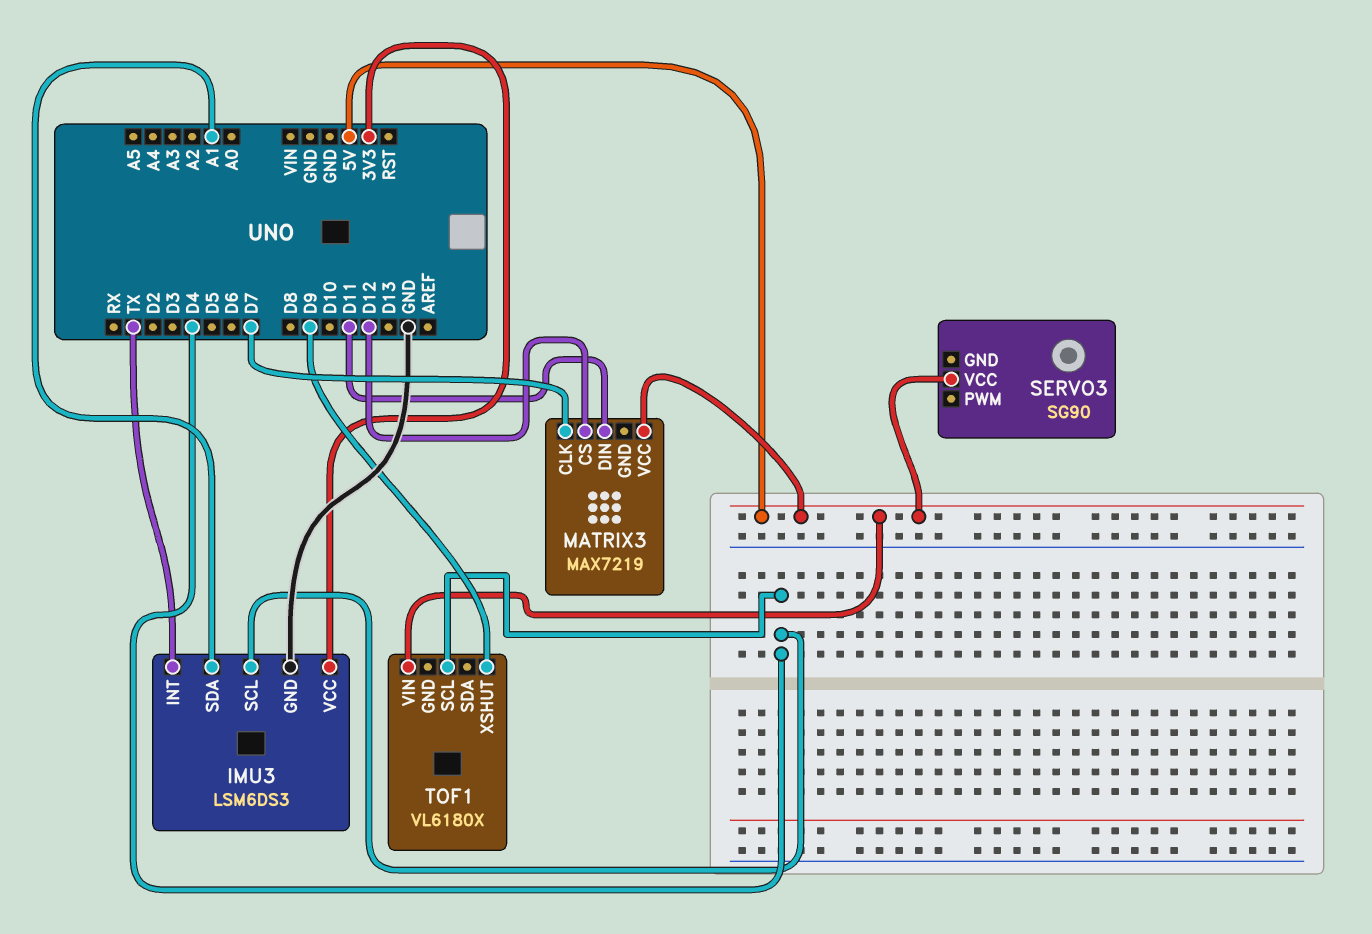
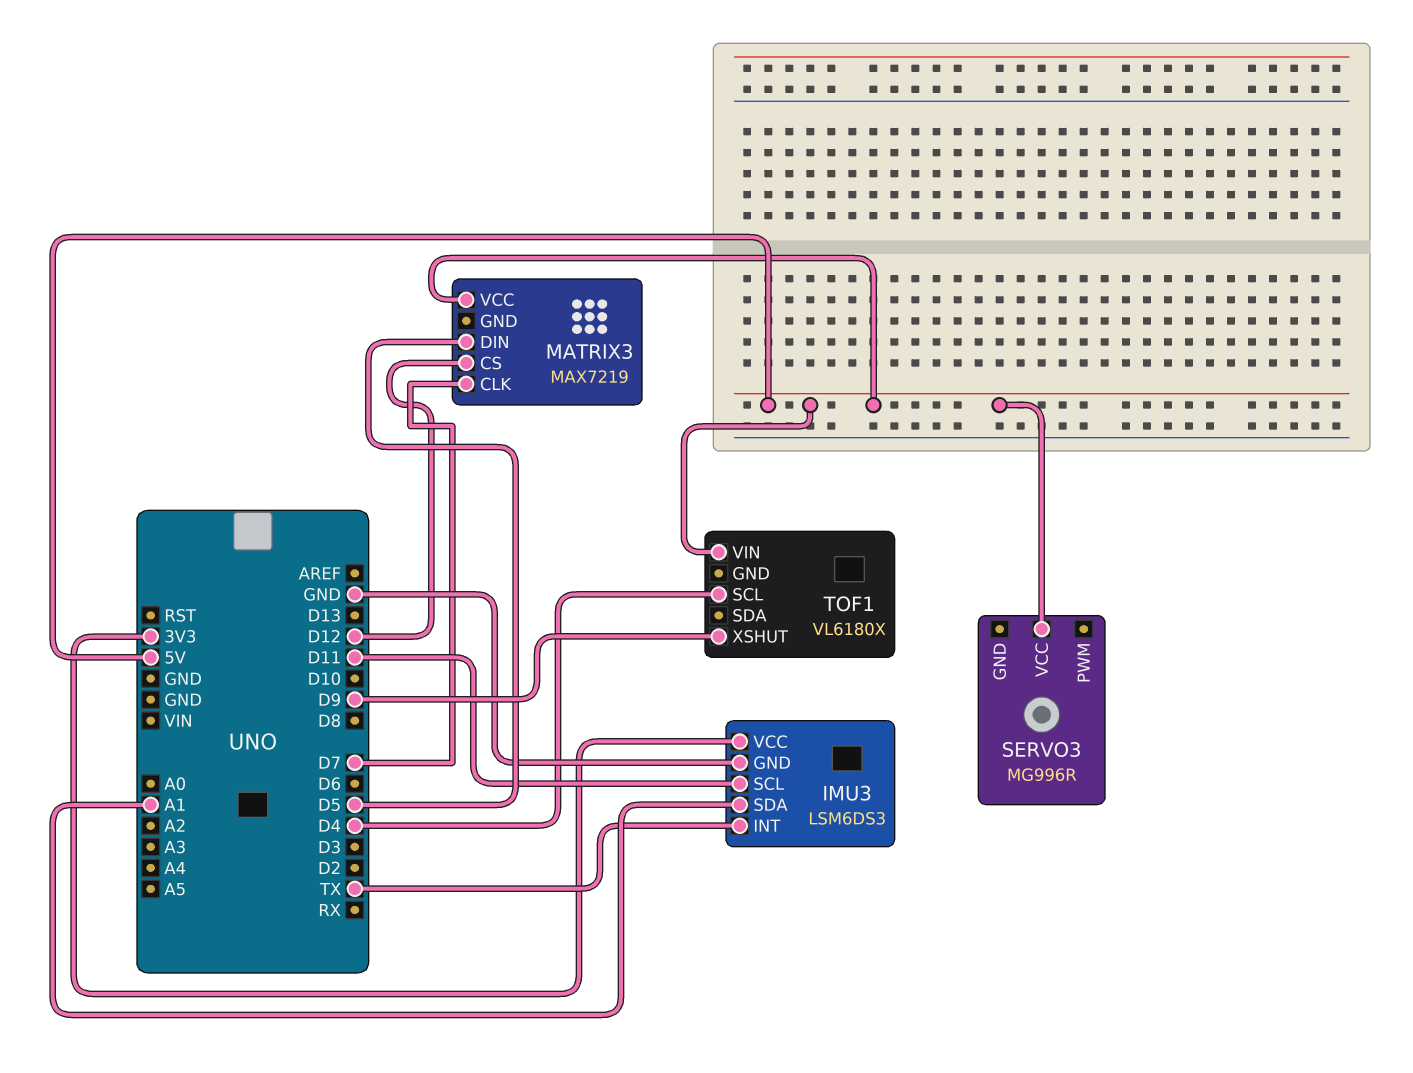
IMU3 pin SCL: D4 -> D11
MATRIX3 pin DIN: D11 -> D5
SERVO3: SG90 -> MG996R

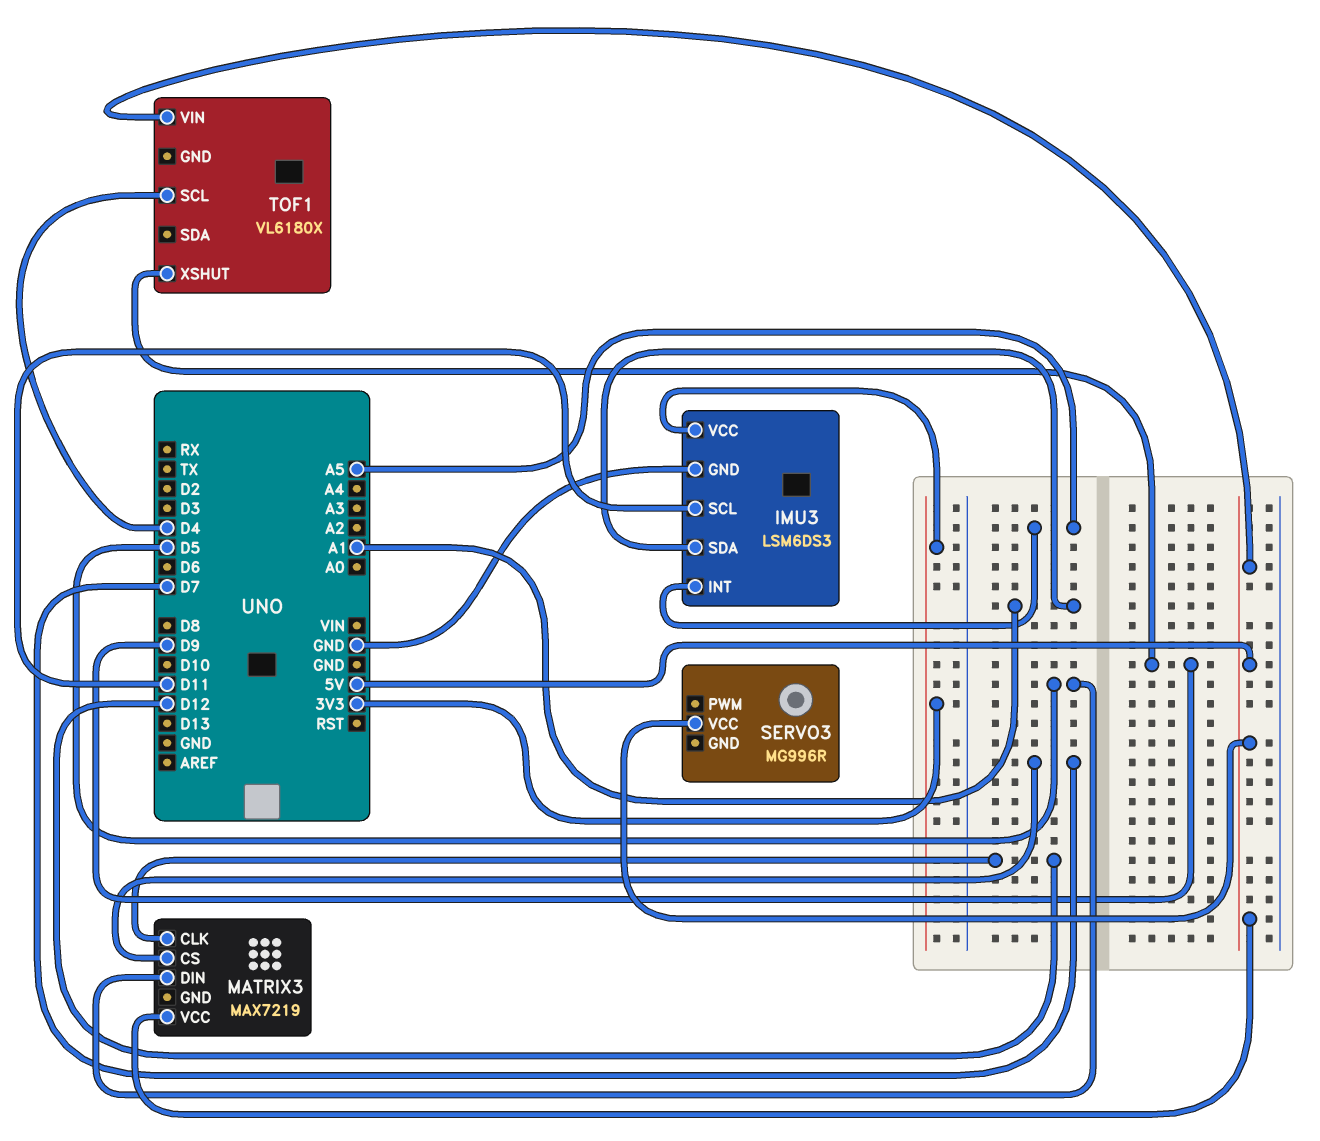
IMU3 pin INT: TX -> A5
MATRIX3 pin CLK: D7 -> D12
MATRIX3 pin CS: D12 -> D7

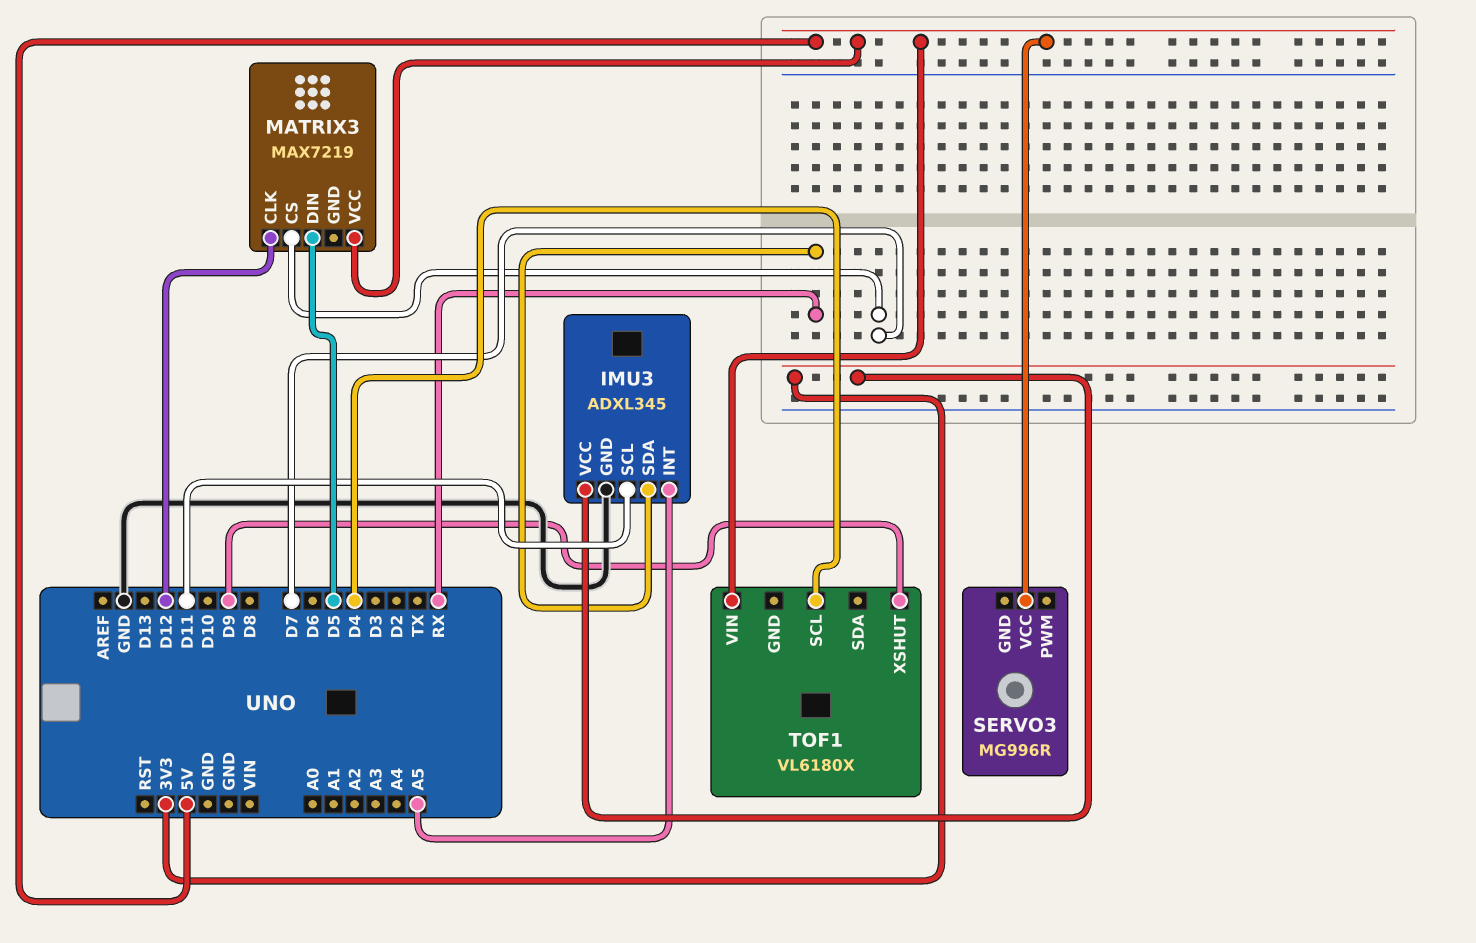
IMU3: LSM6DS3 -> ADXL345
IMU3 pin SDA: A1 -> RX

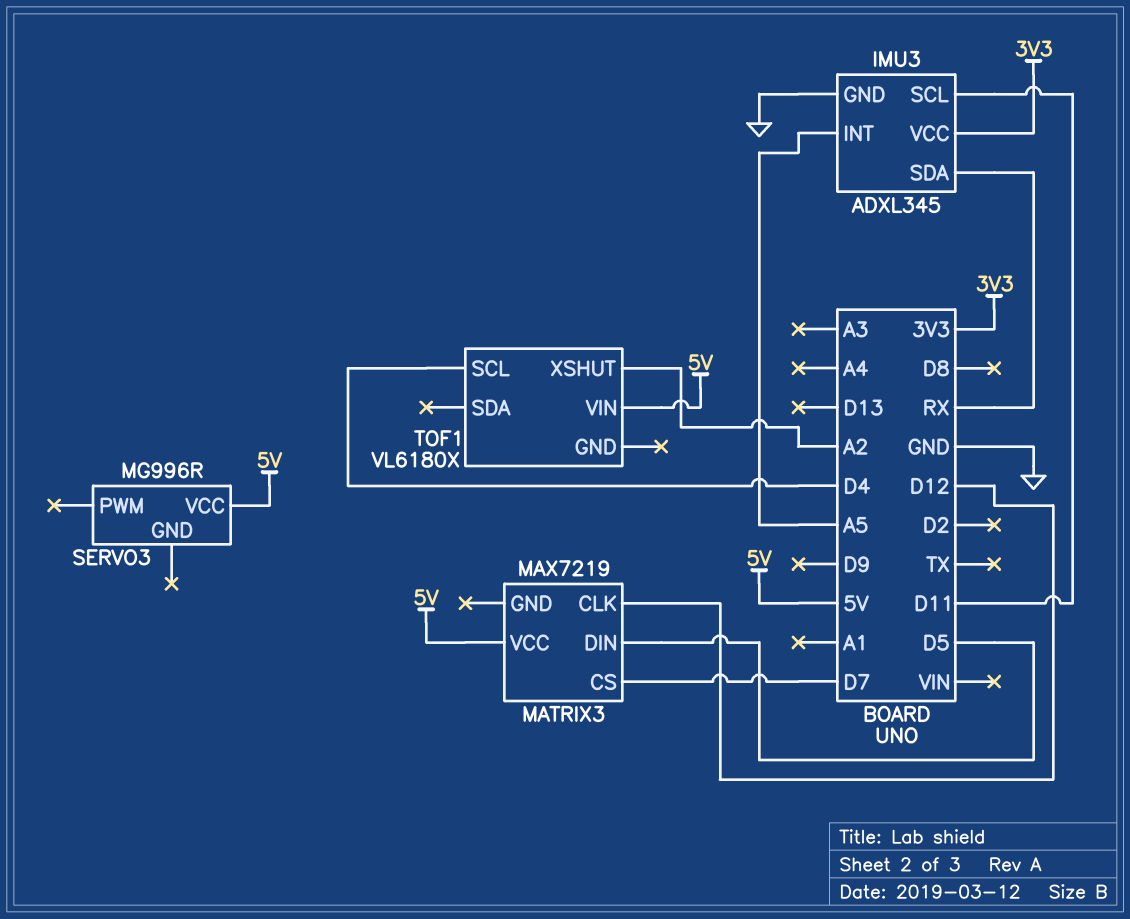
TOF1 pin XSHUT: D9 -> A2

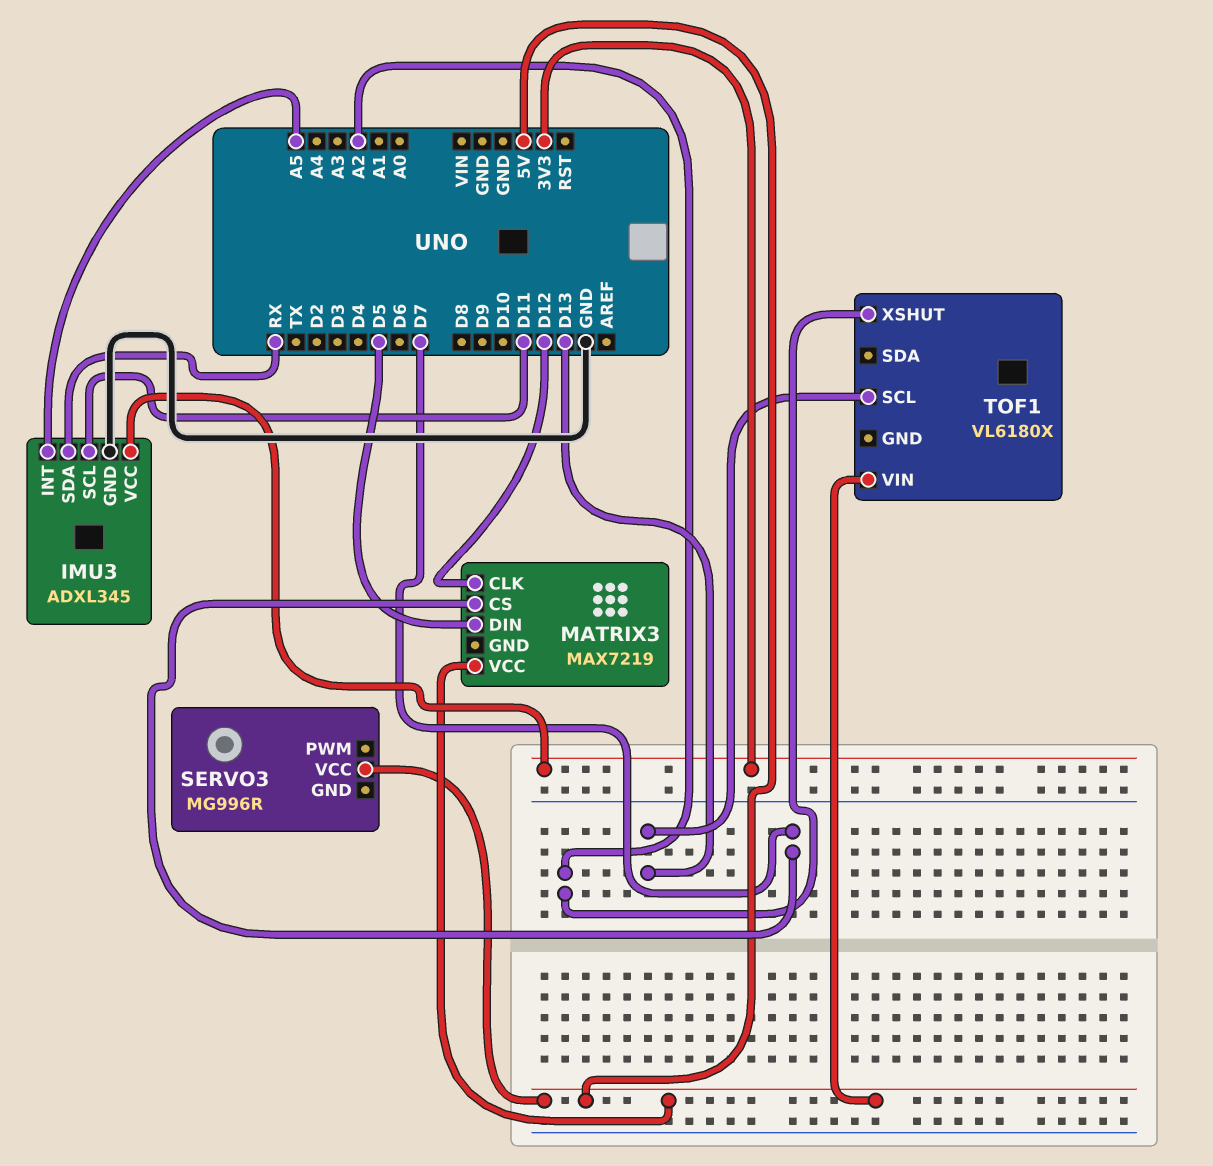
TOF1 pin SCL: D4 -> D13

